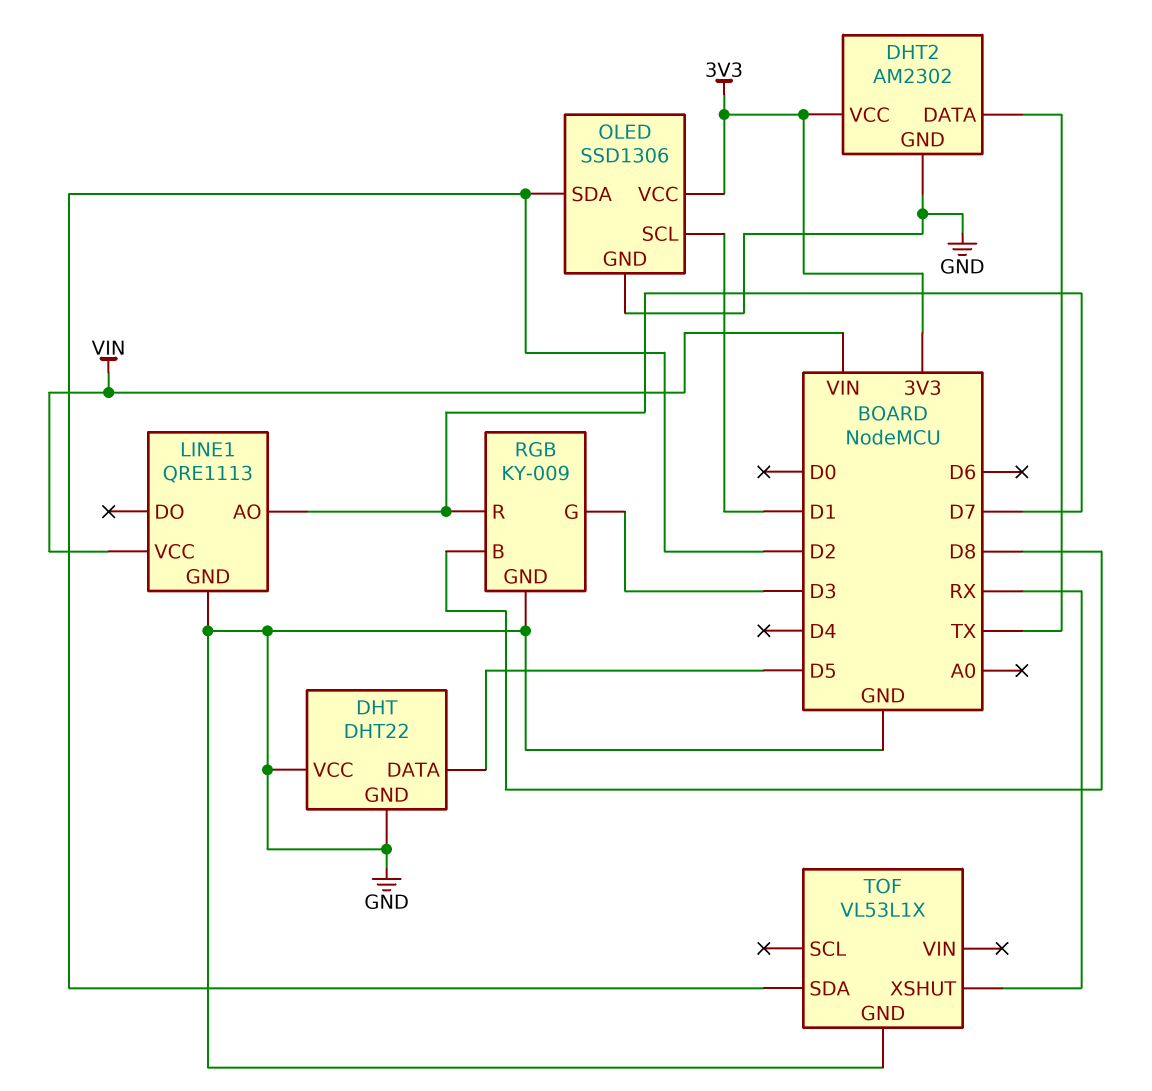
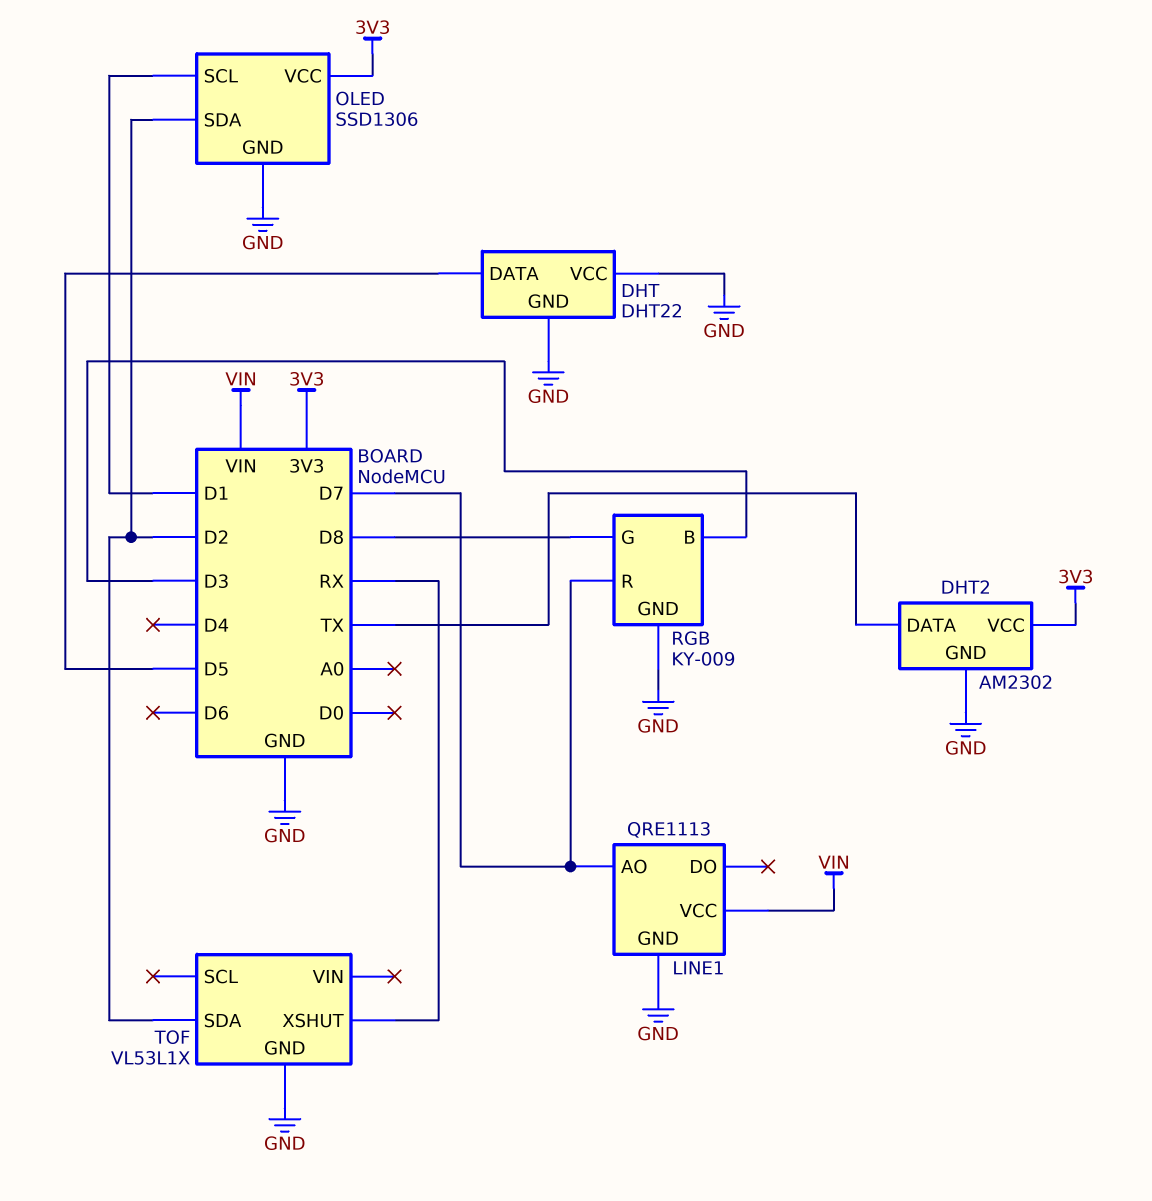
RGB pin B: D8 -> D3
RGB pin G: D3 -> D8

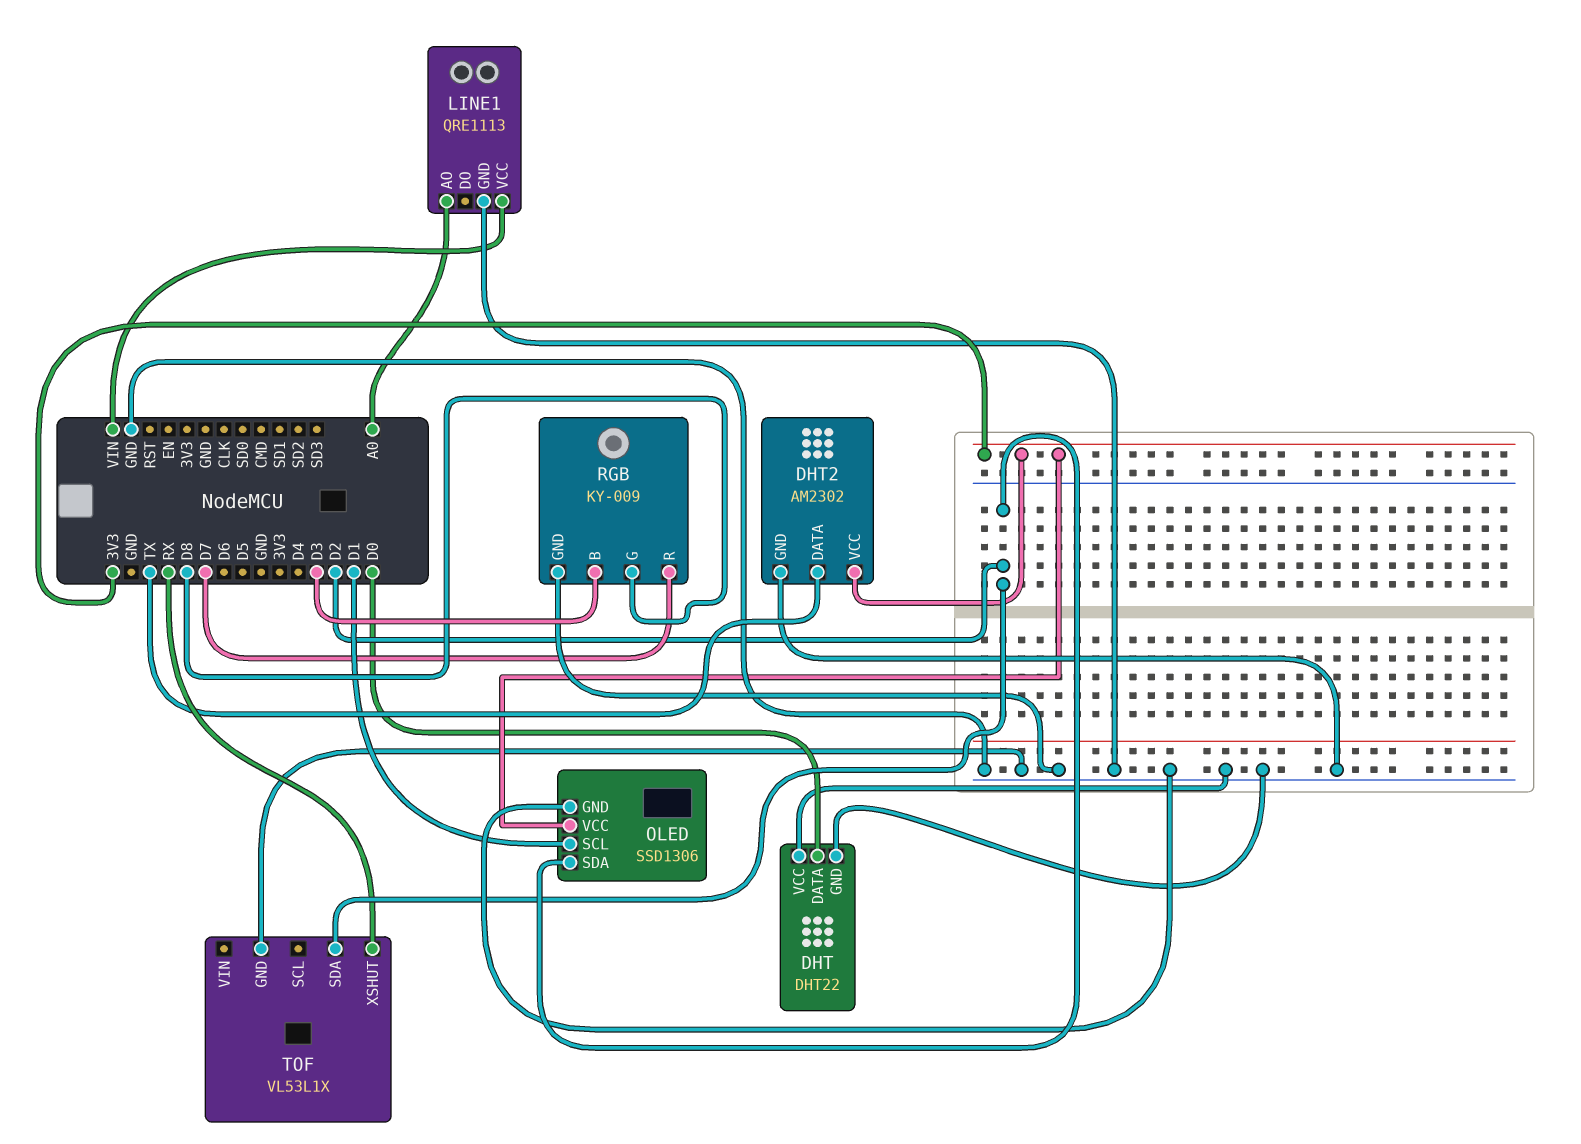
DHT pin DATA: D5 -> D0
LINE1 pin AO: D7 -> A0

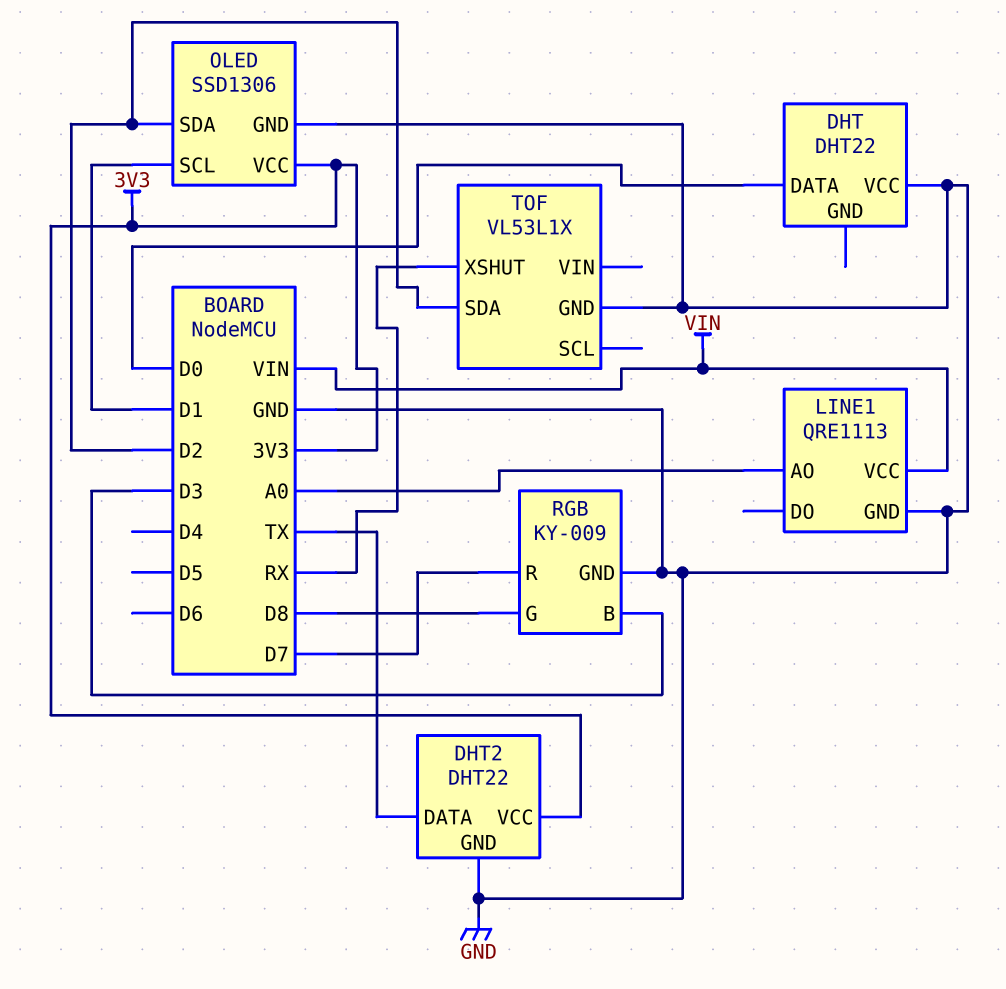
DHT pin GND: GND -> none
DHT2: AM2302 -> DHT22

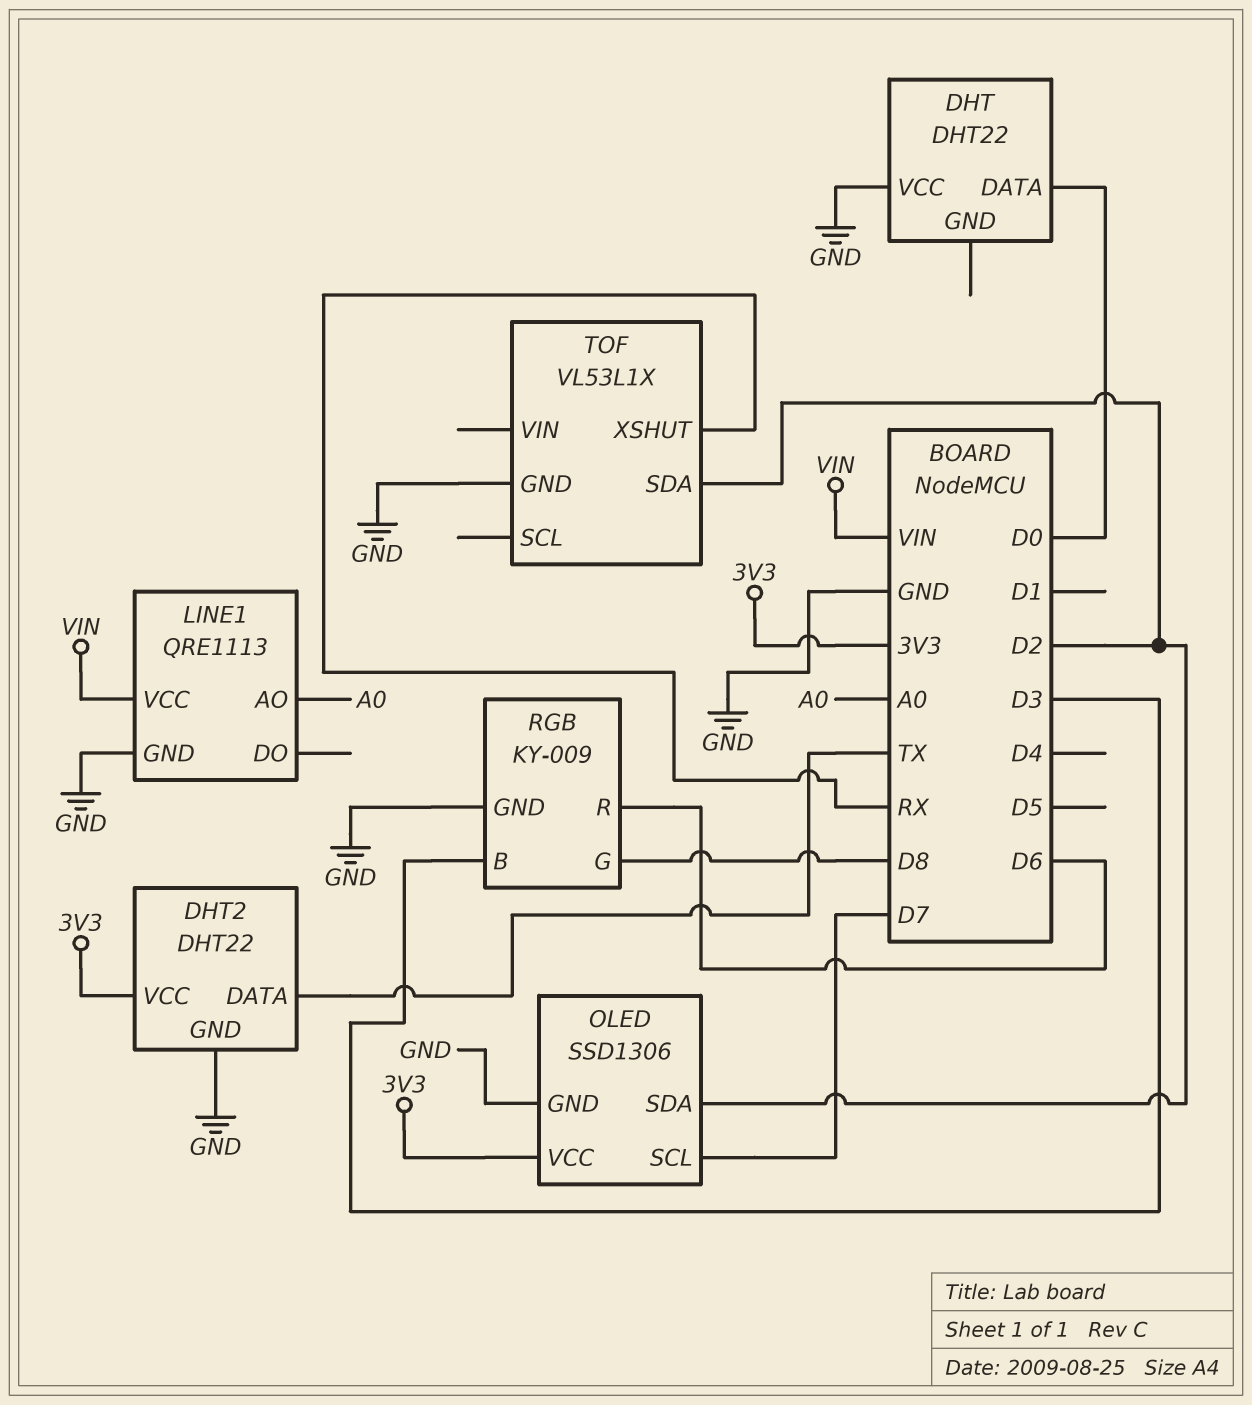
OLED pin SCL: D1 -> D7
RGB pin R: D7 -> D6

